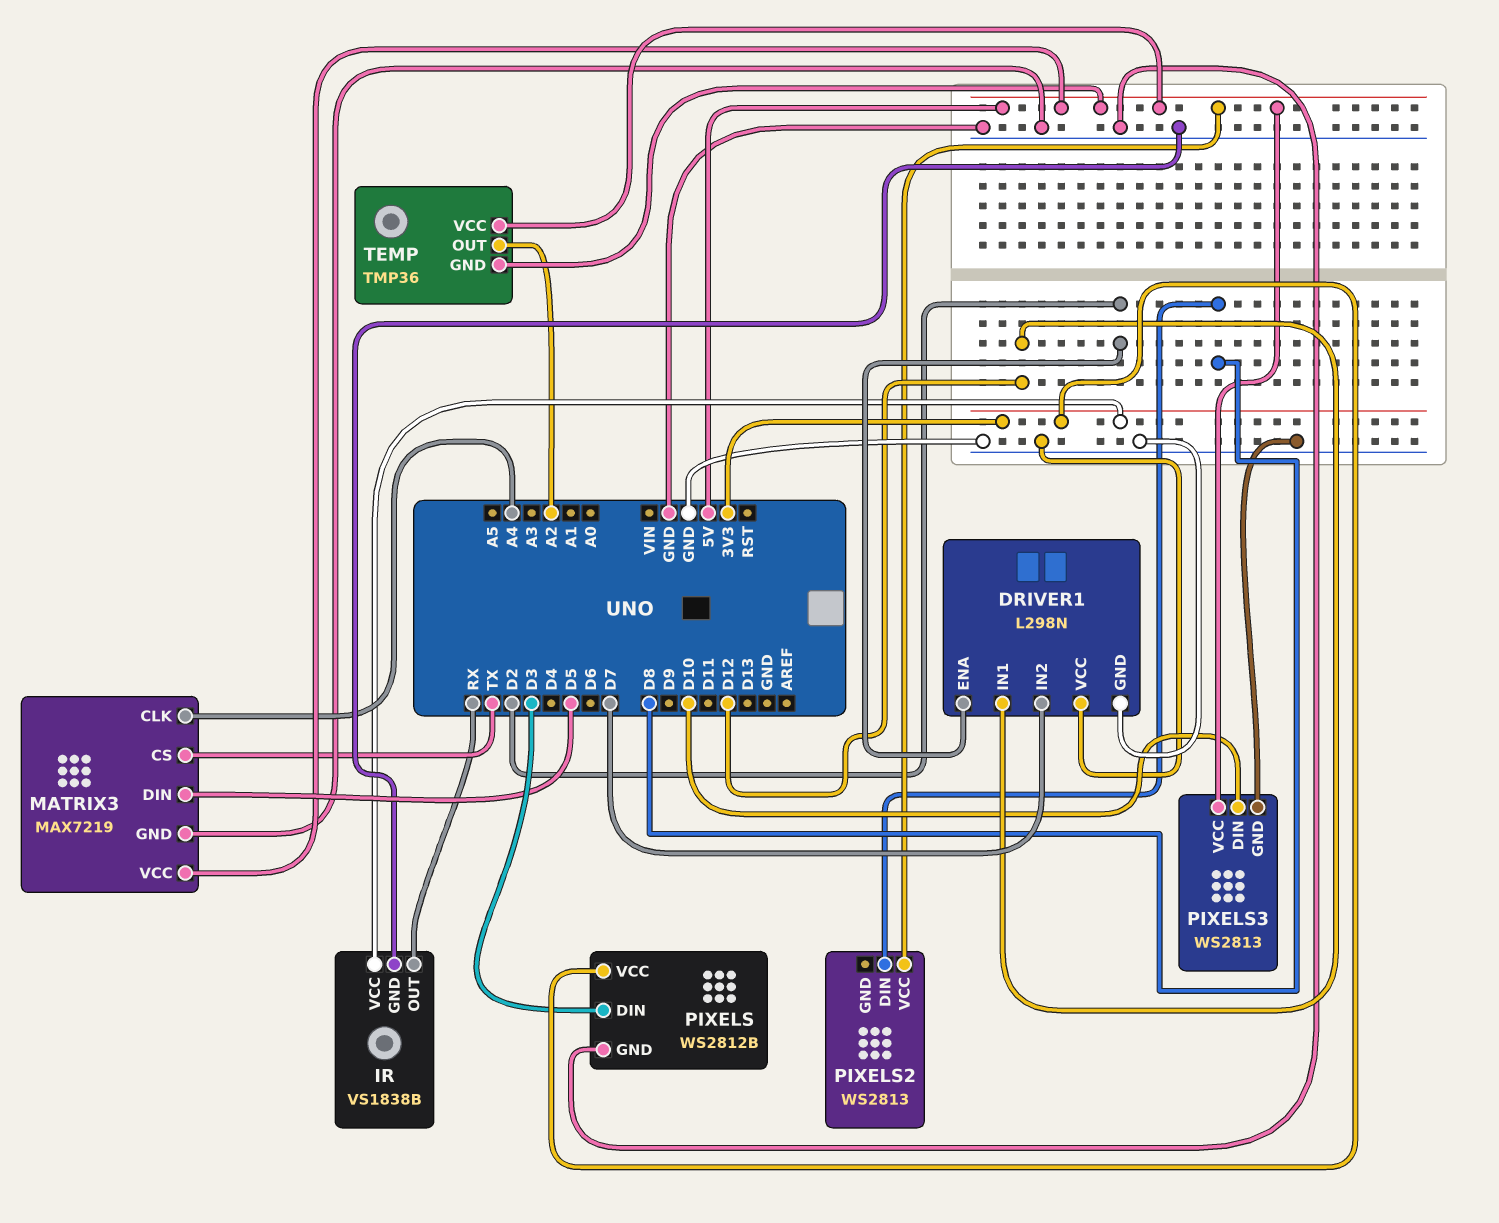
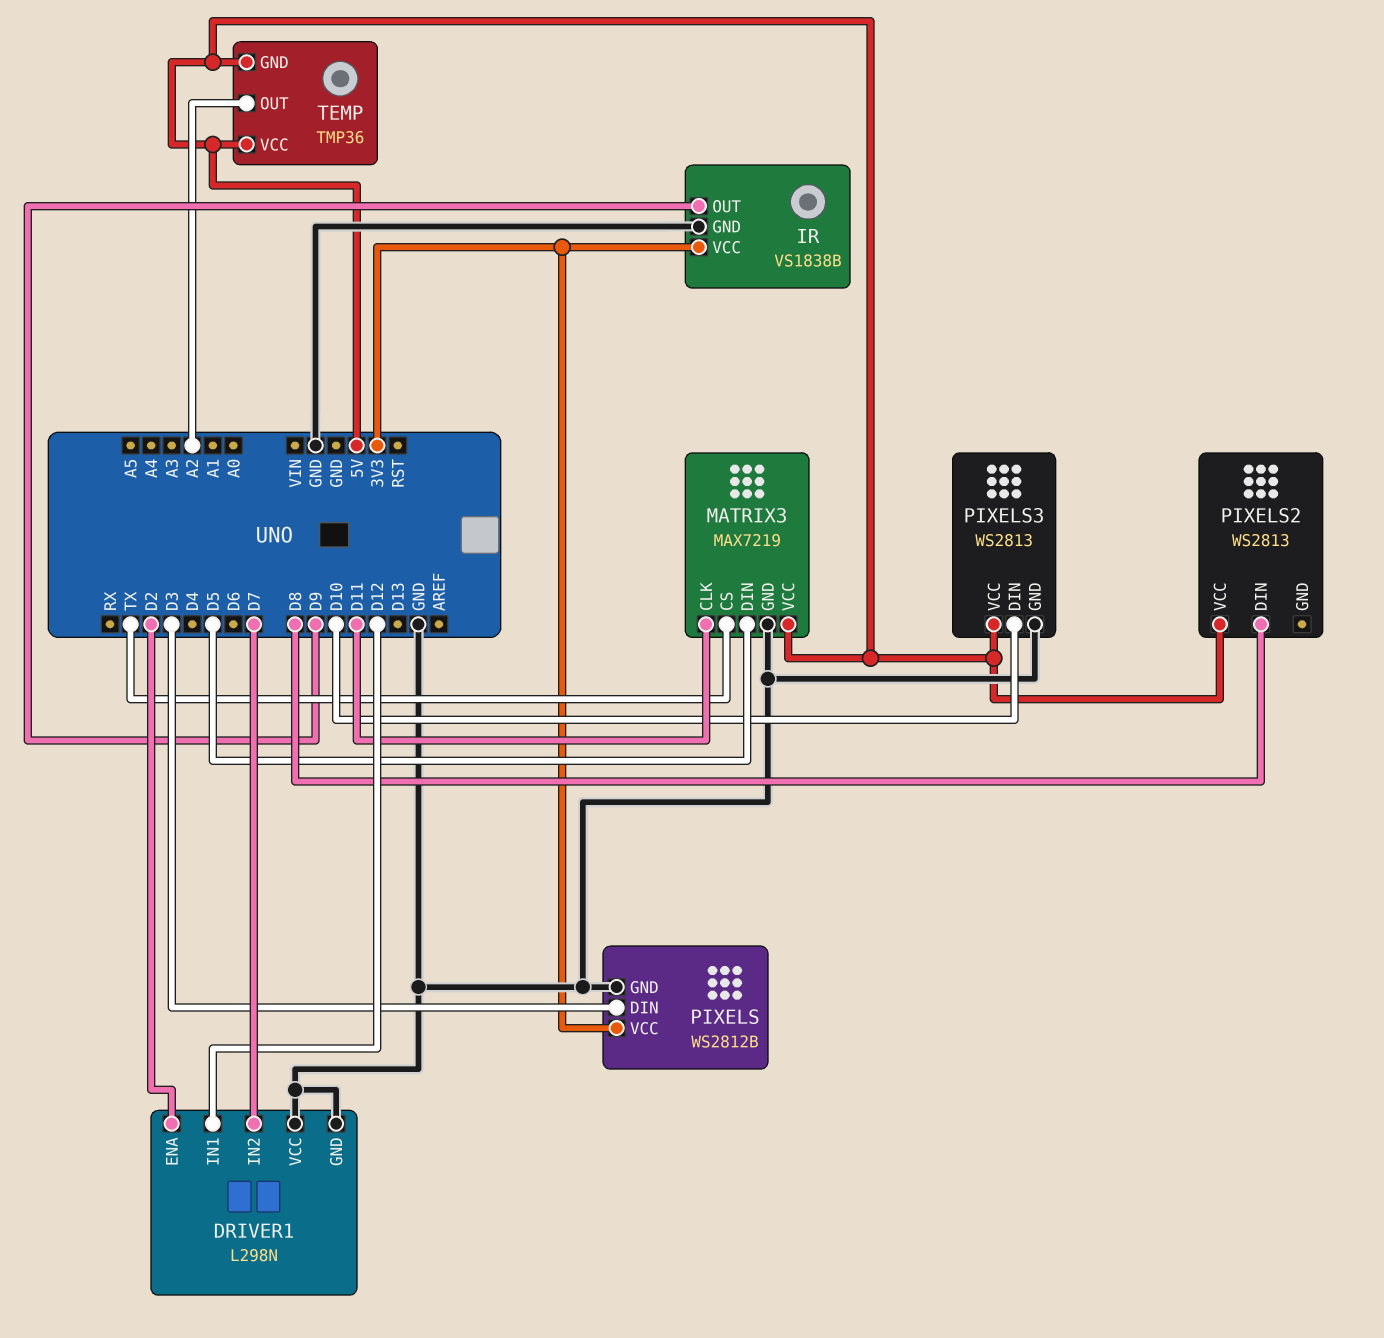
IR pin OUT: RX -> D9
MATRIX3 pin CLK: A4 -> D11

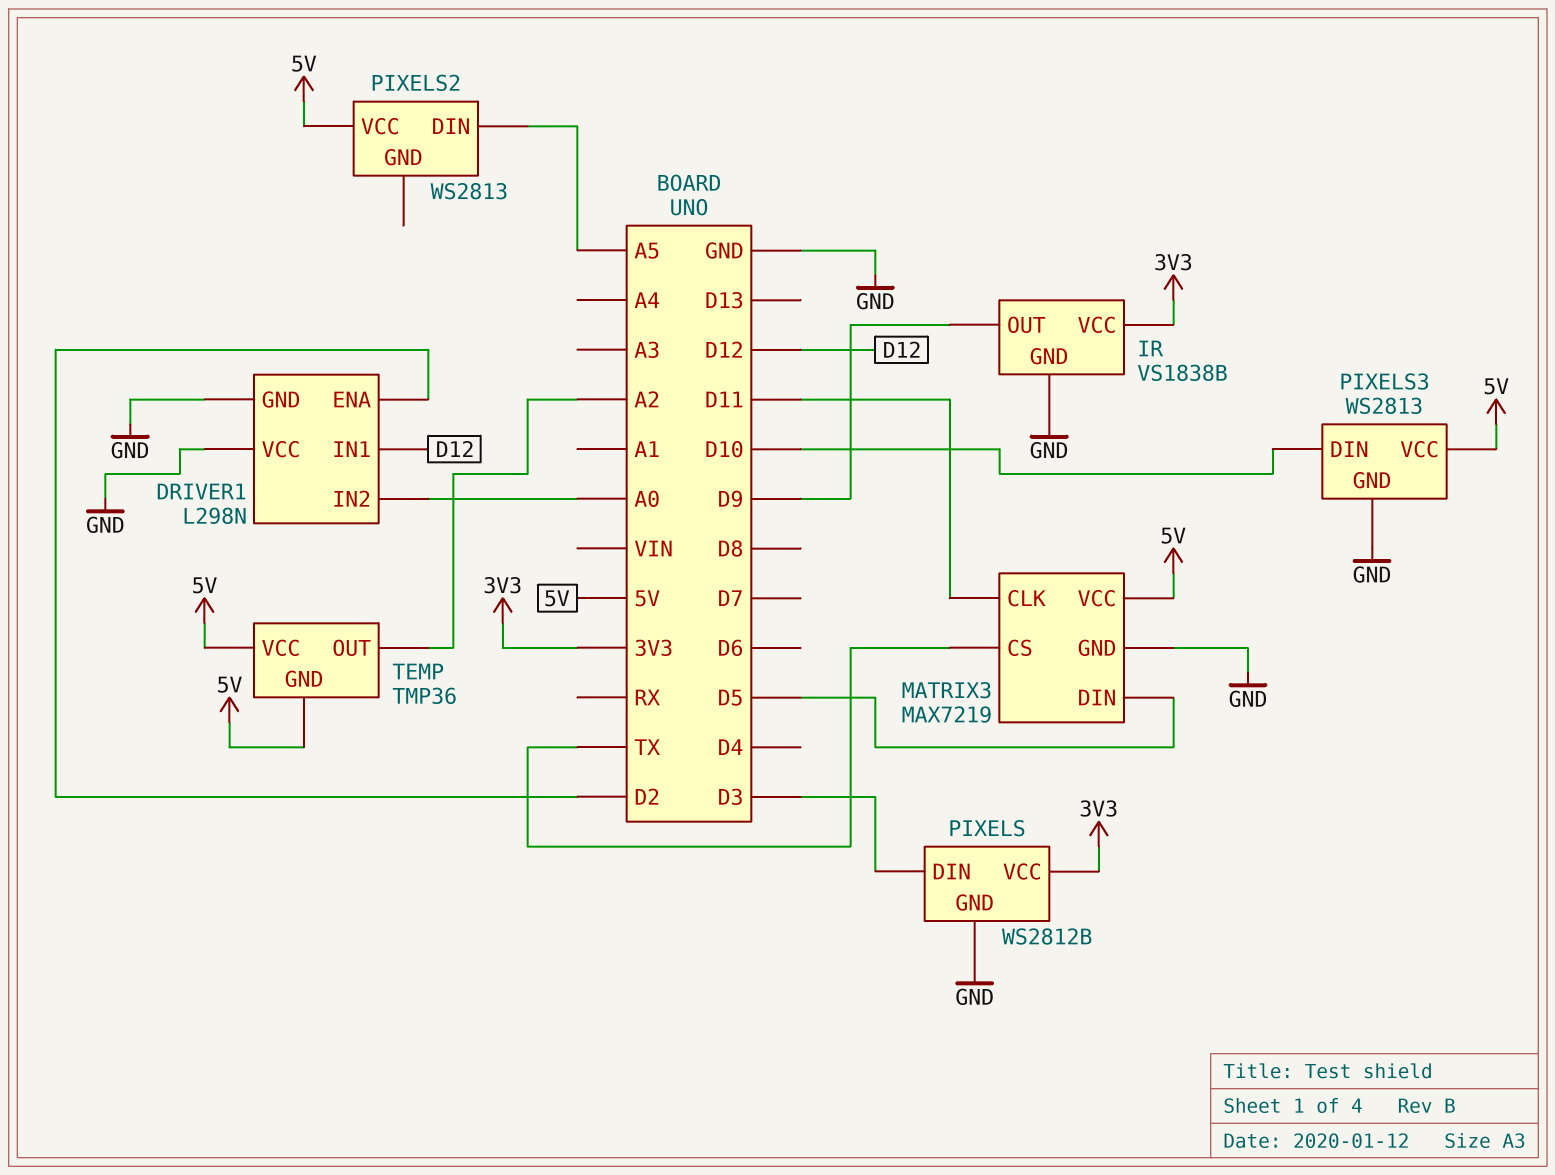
DRIVER1 pin IN2: D7 -> A0
PIXELS2 pin DIN: D8 -> A5

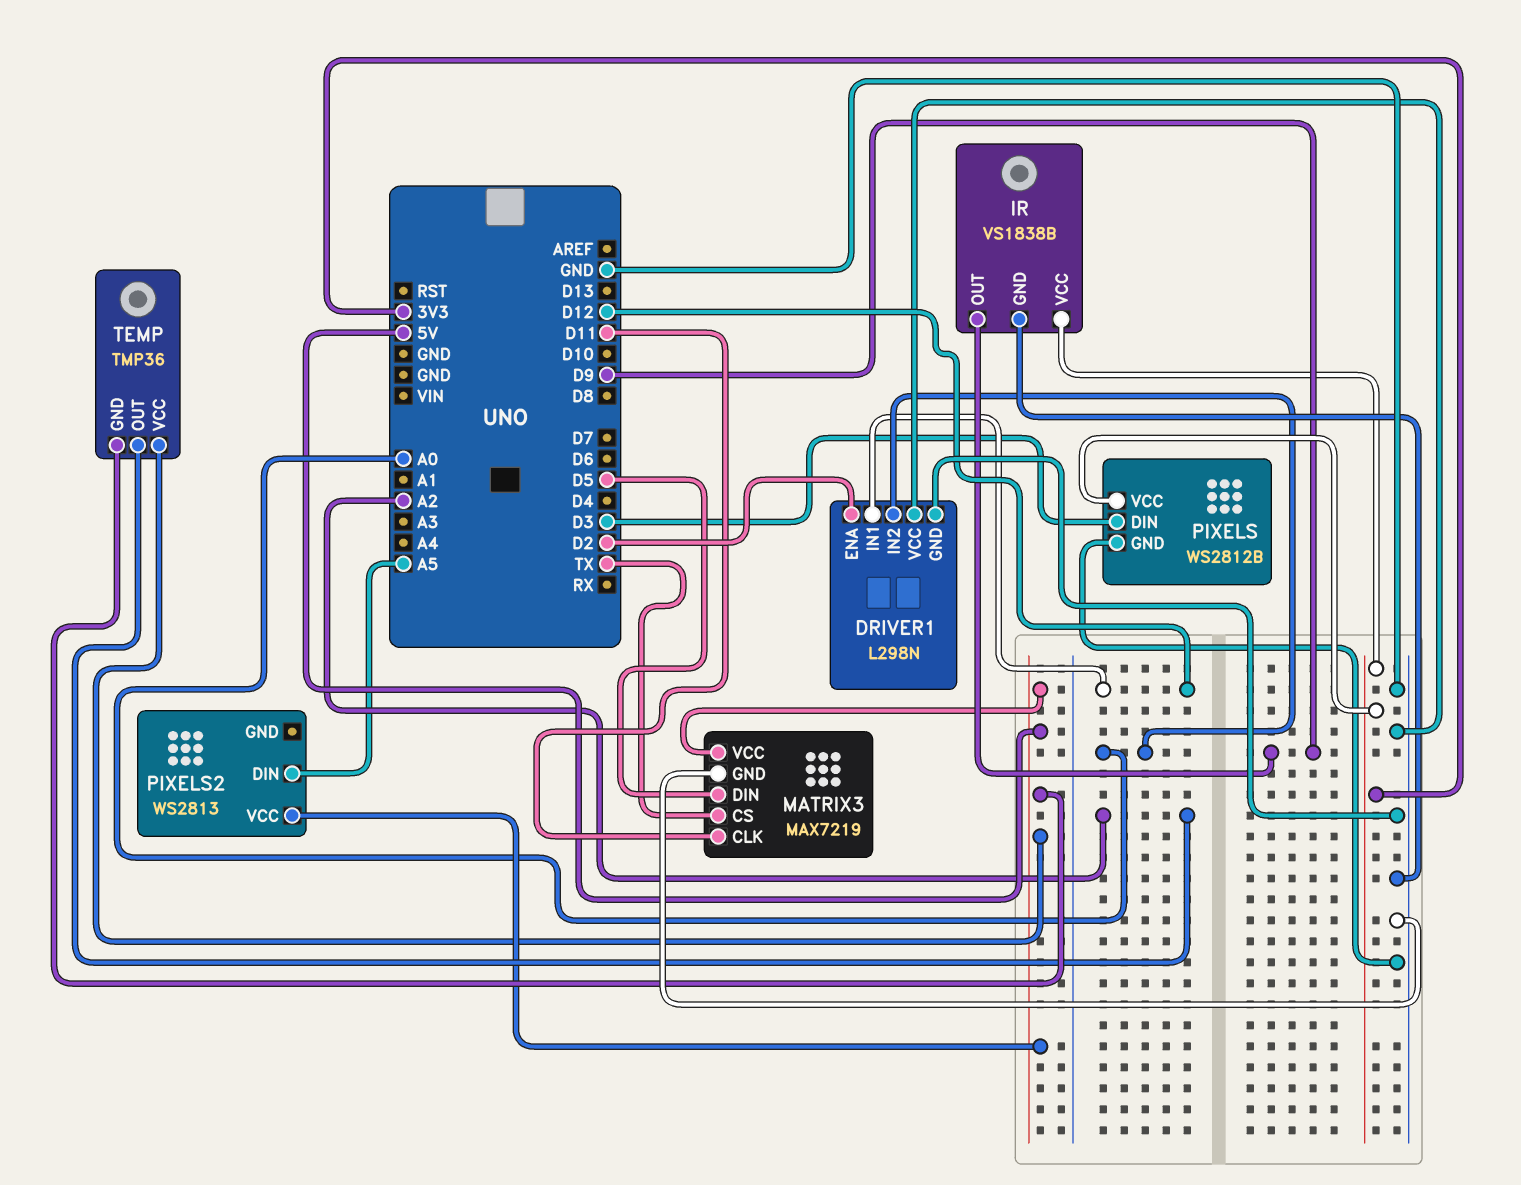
PIXELS3: WS2813 -> none
PIXELS3 pin DIN: D10 -> none
PIXELS3 pin GND: GND -> none
PIXELS3 pin VCC: 5V -> none

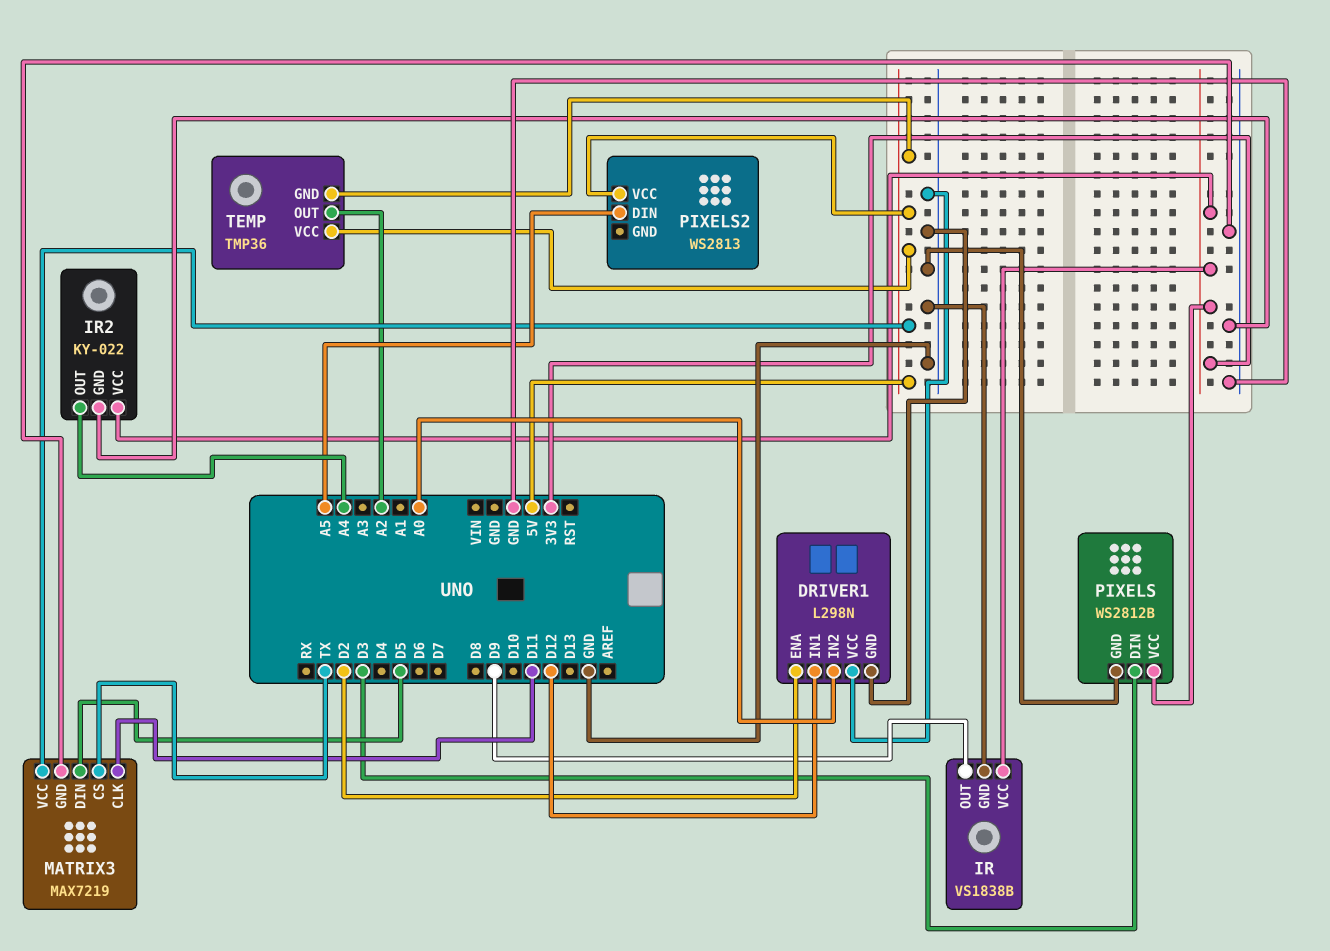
IR2: none -> KY-022
IR2 pin GND: none -> GND
IR2 pin OUT: none -> A4
IR2 pin VCC: none -> 3V3

